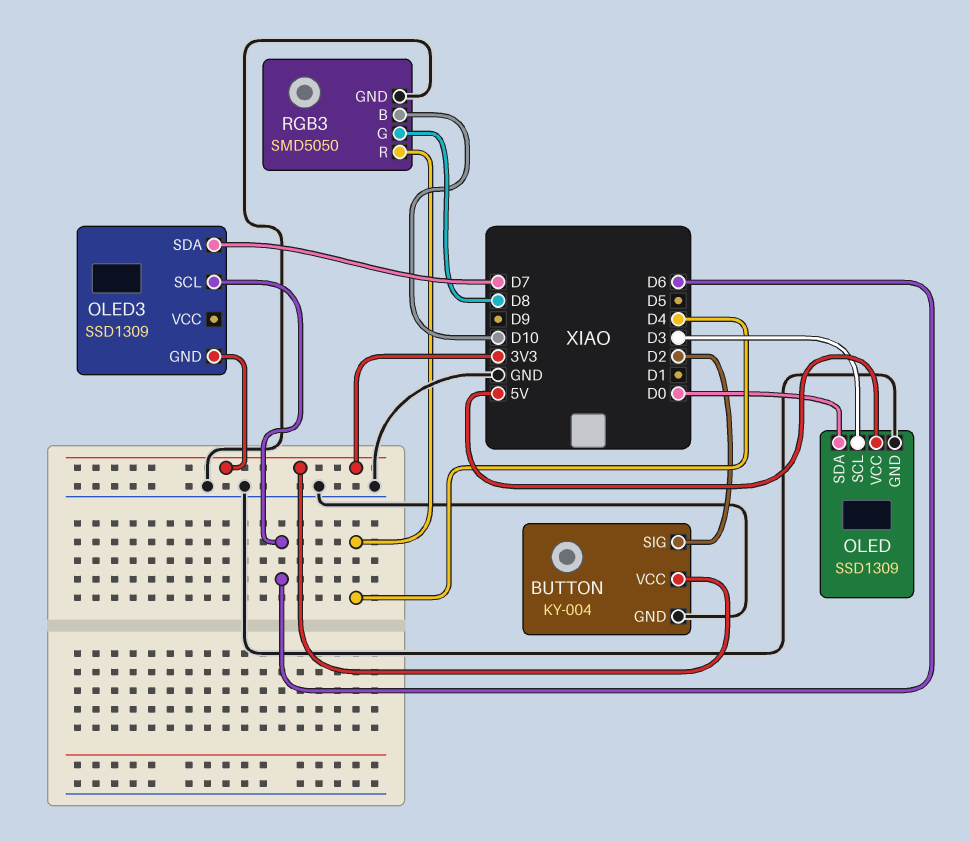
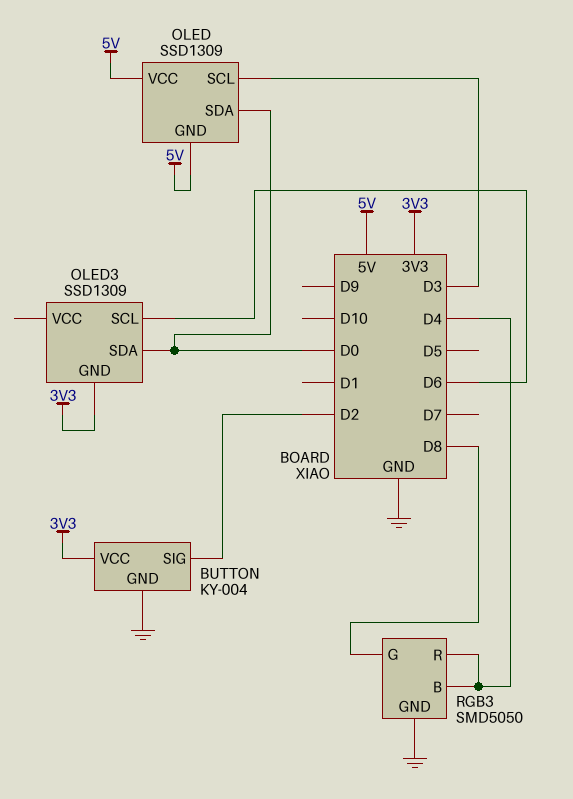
OLED pin GND: GND -> 5V
OLED3 pin SDA: D7 -> D0
RGB3 pin B: D10 -> D4

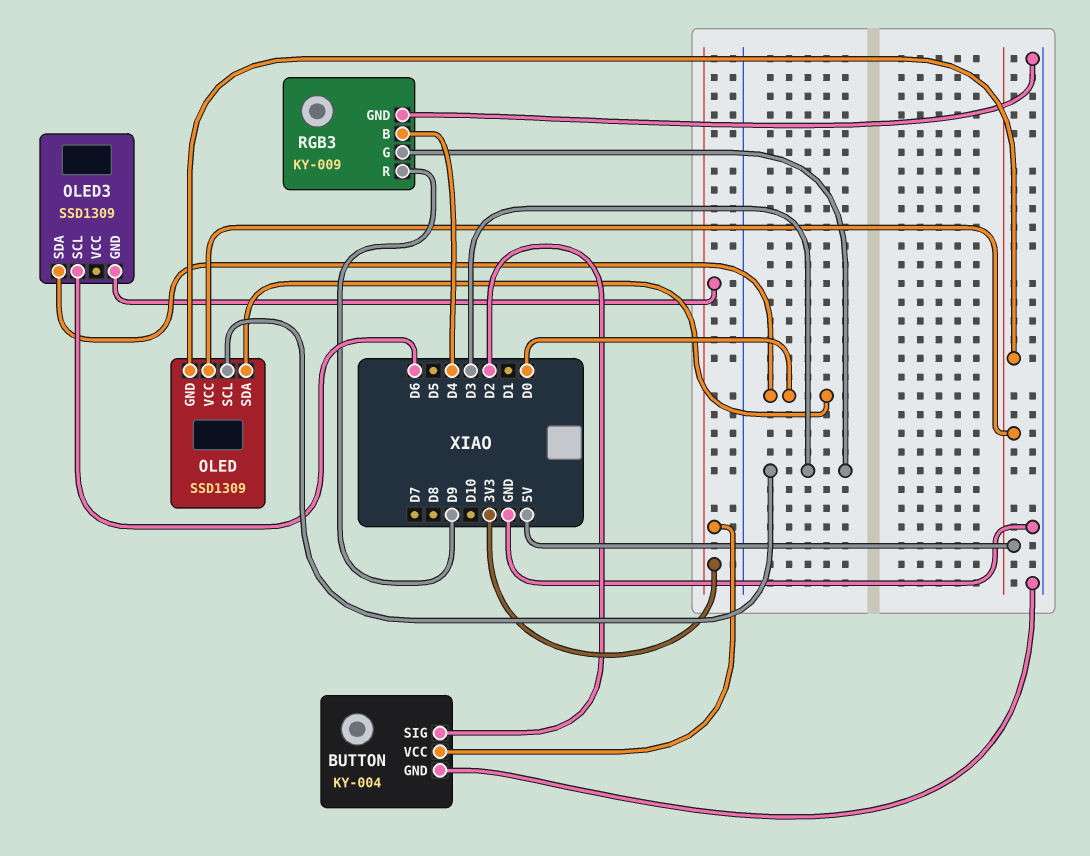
RGB3: SMD5050 -> KY-009
RGB3 pin G: D8 -> D3
RGB3 pin R: D4 -> D9

